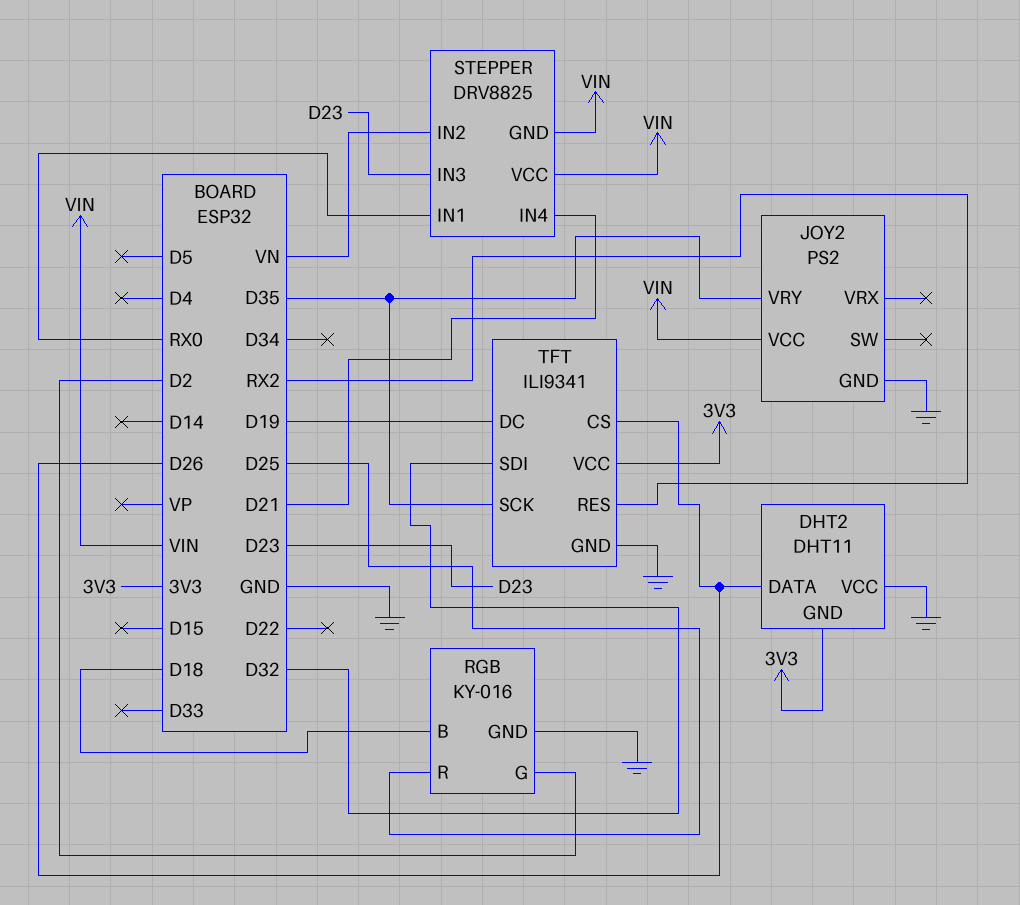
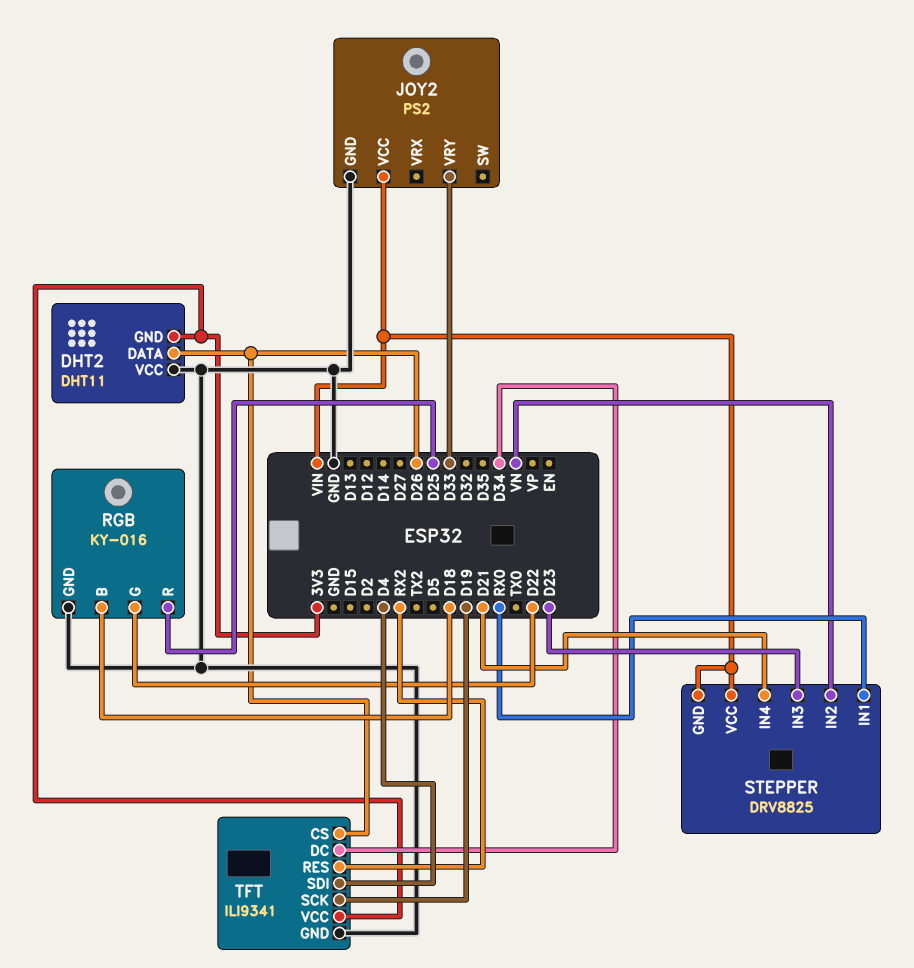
JOY2 pin VRY: D35 -> D33
RGB pin G: D2 -> D22
TFT pin DC: D19 -> D34
TFT pin SCK: D35 -> D19
TFT pin SDI: D32 -> D4

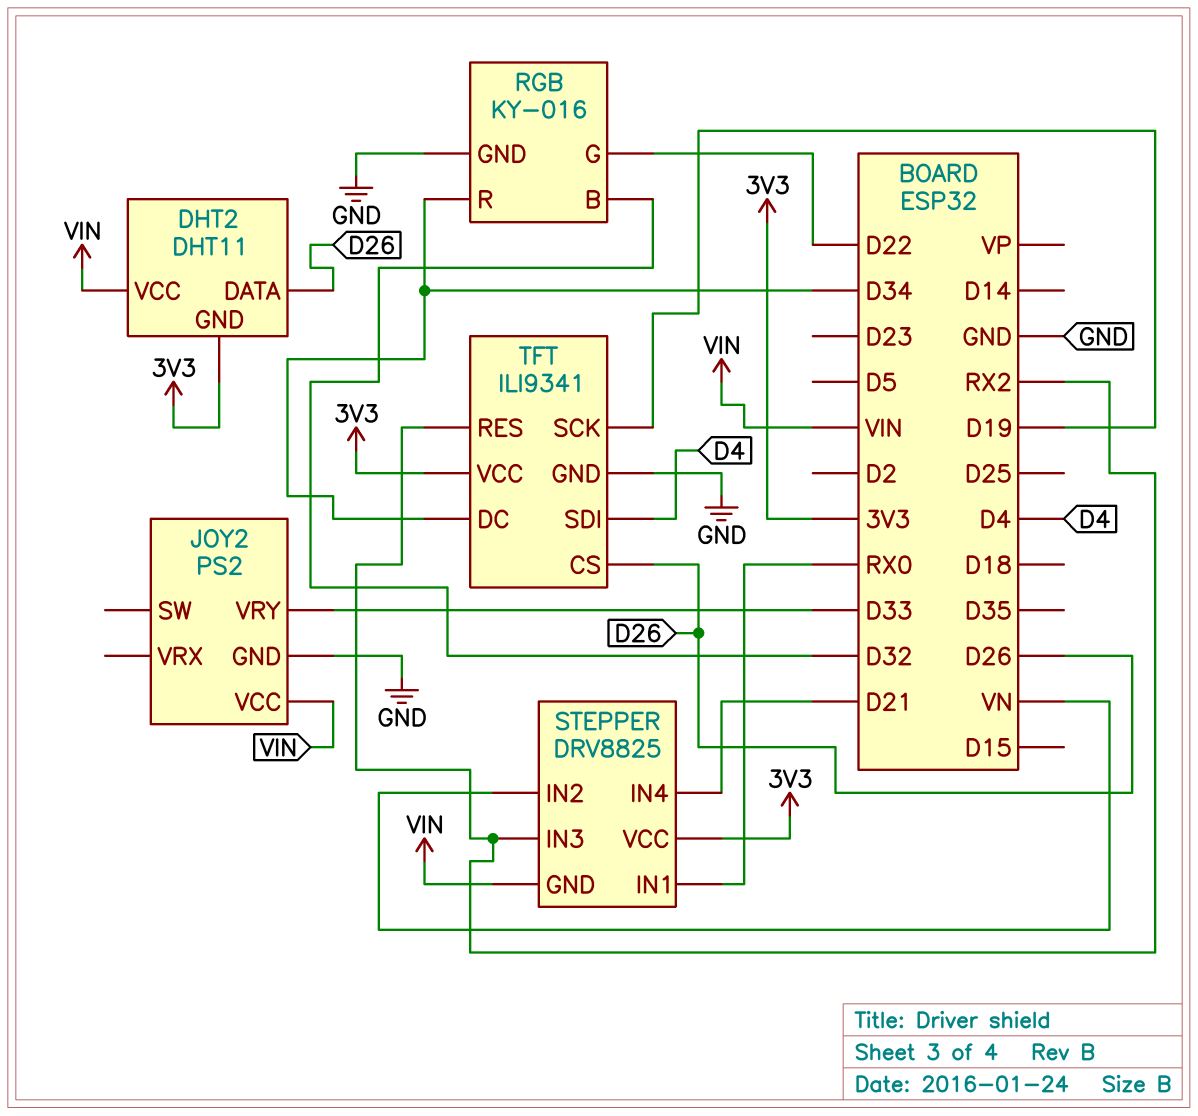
DHT2 pin VCC: GND -> VIN
RGB pin B: D18 -> D32
RGB pin R: D25 -> D34
STEPPER pin IN3: D23 -> RX2
STEPPER pin VCC: VIN -> 3V3

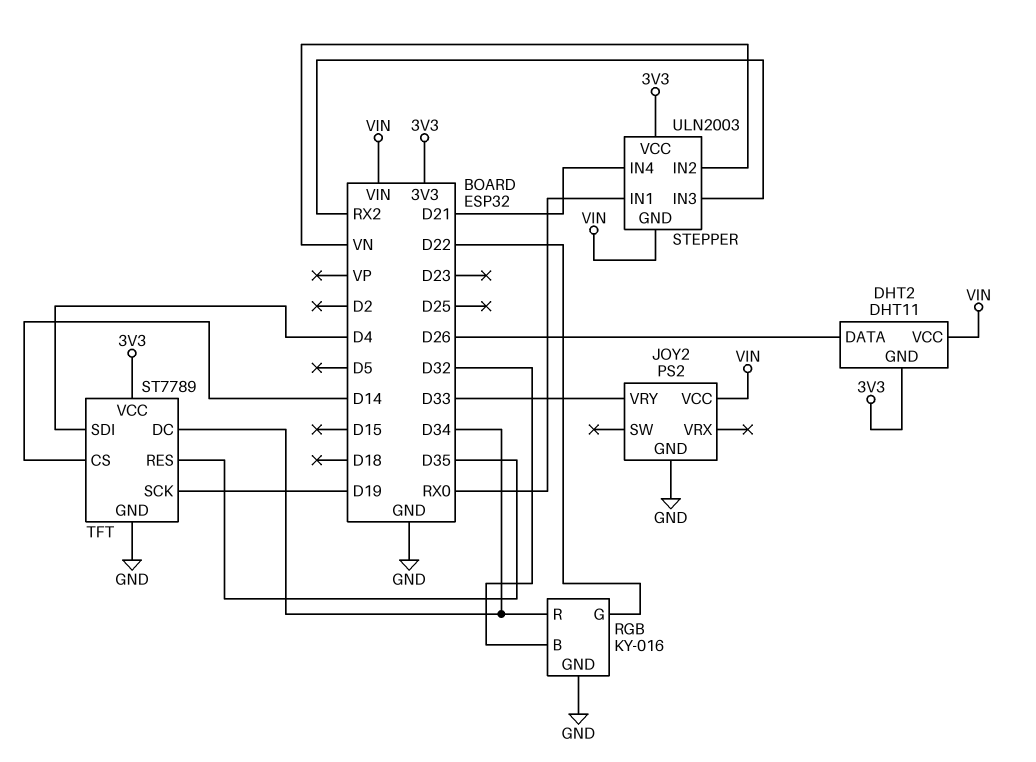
STEPPER: DRV8825 -> ULN2003
TFT: ILI9341 -> ST7789
TFT pin CS: D26 -> D14
TFT pin RES: RX2 -> D35

